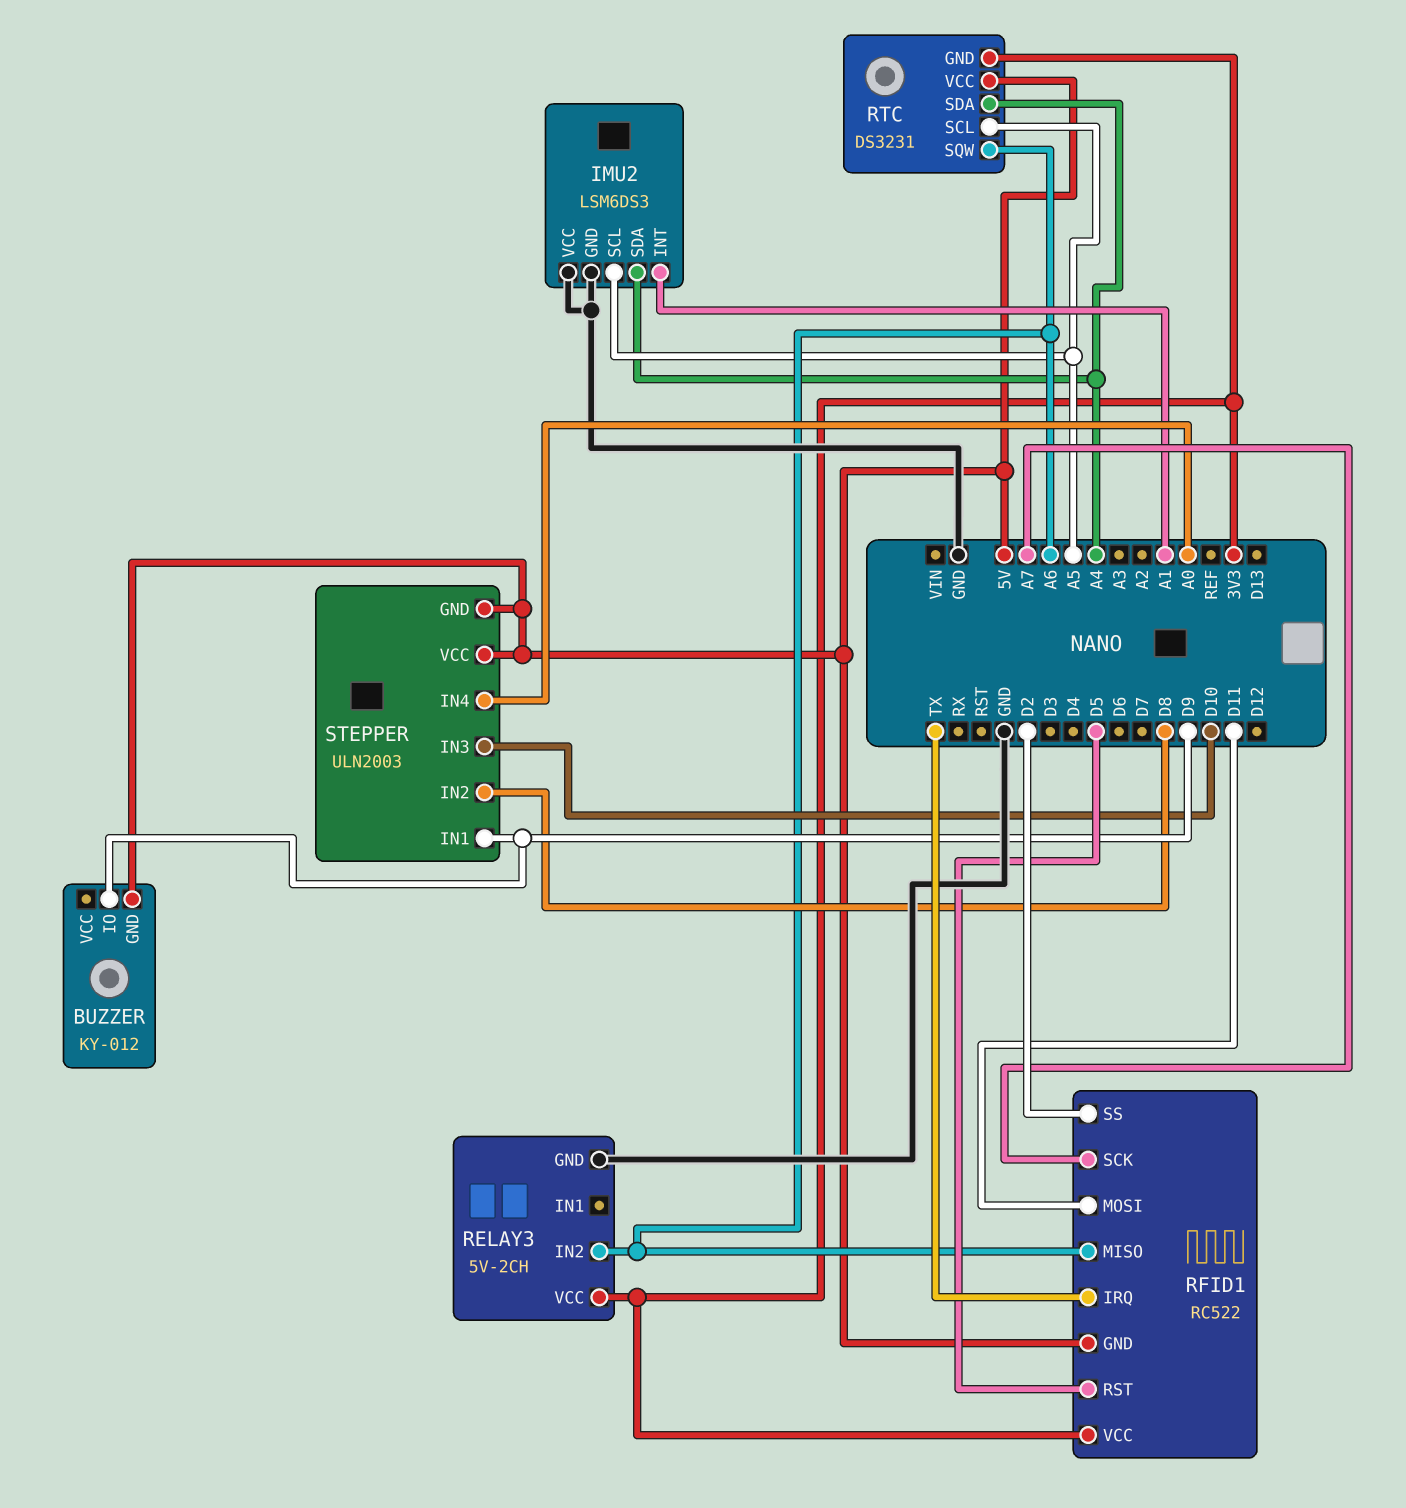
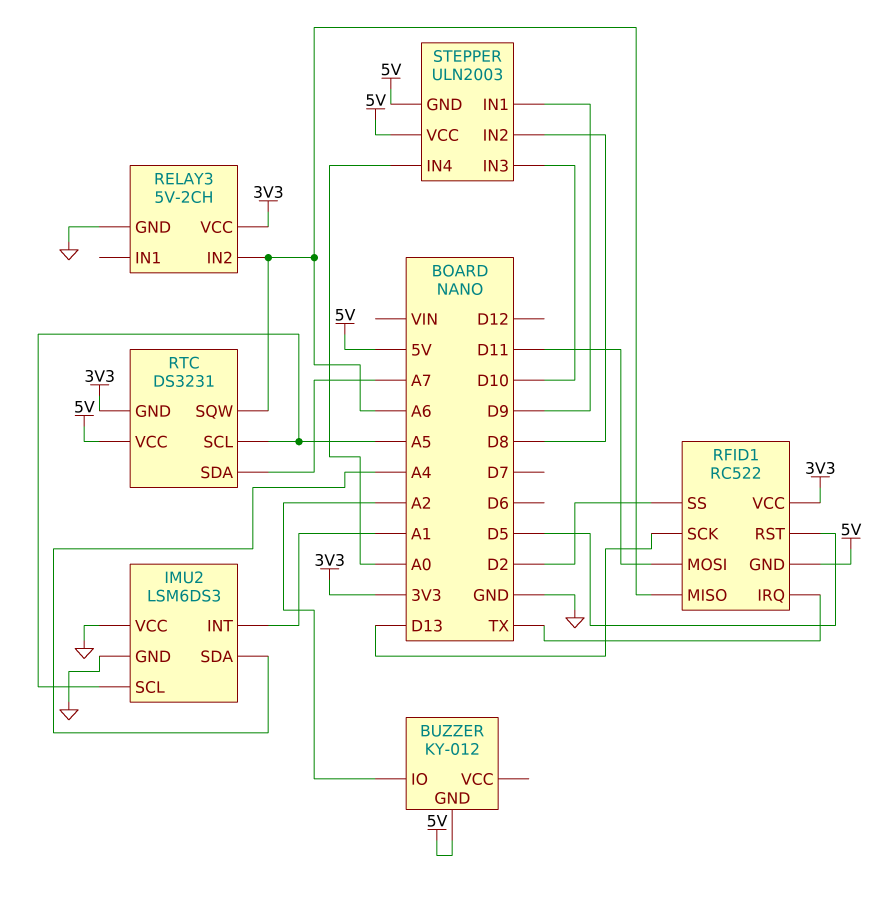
BUZZER pin IO: D9 -> A2
RFID1 pin SCK: A7 -> D13
RTC pin SDA: A4 -> A7

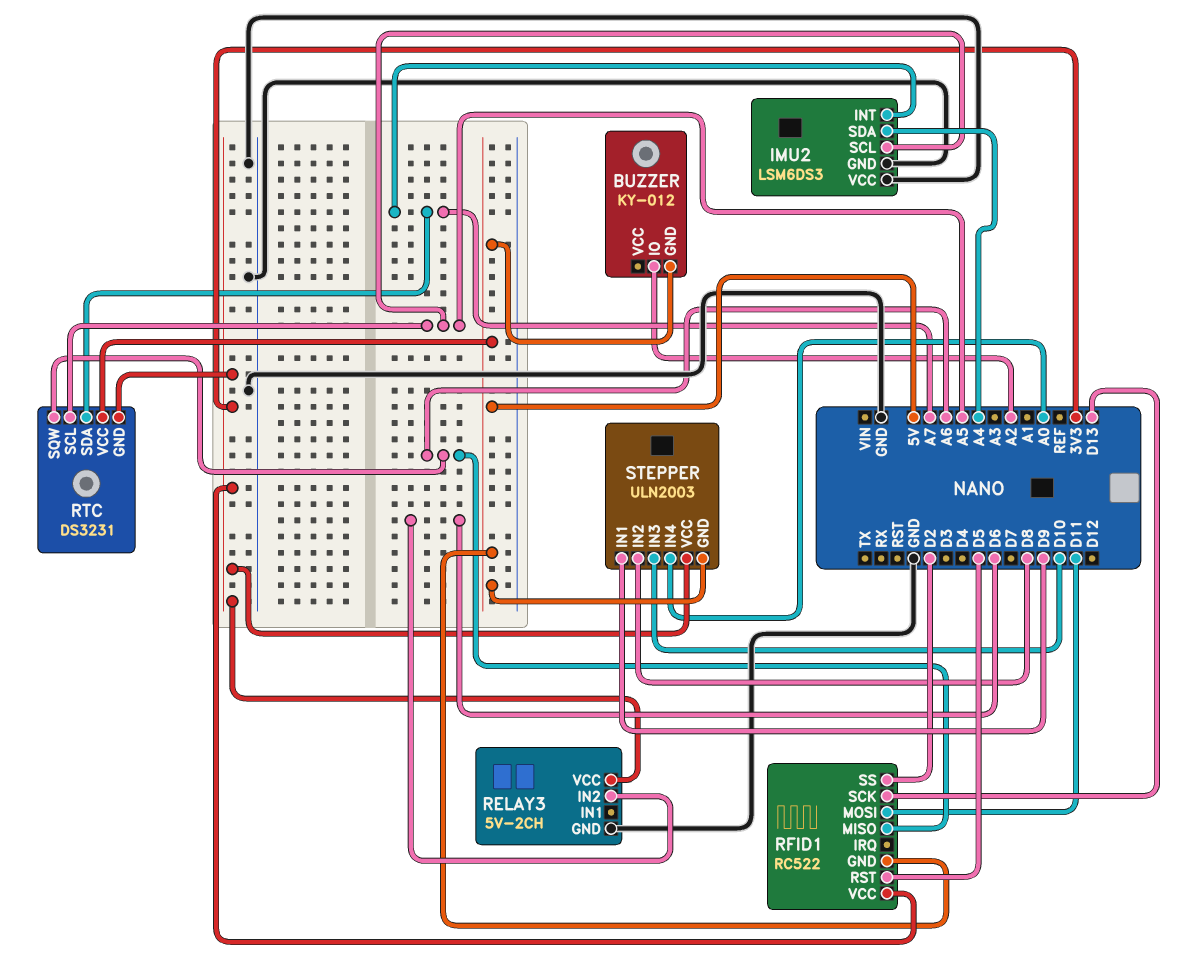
IMU2 pin INT: A1 -> A7
RELAY3 pin IN2: A6 -> D6
RFID1 pin IRQ: TX -> none
STEPPER pin VCC: 5V -> 3V3

